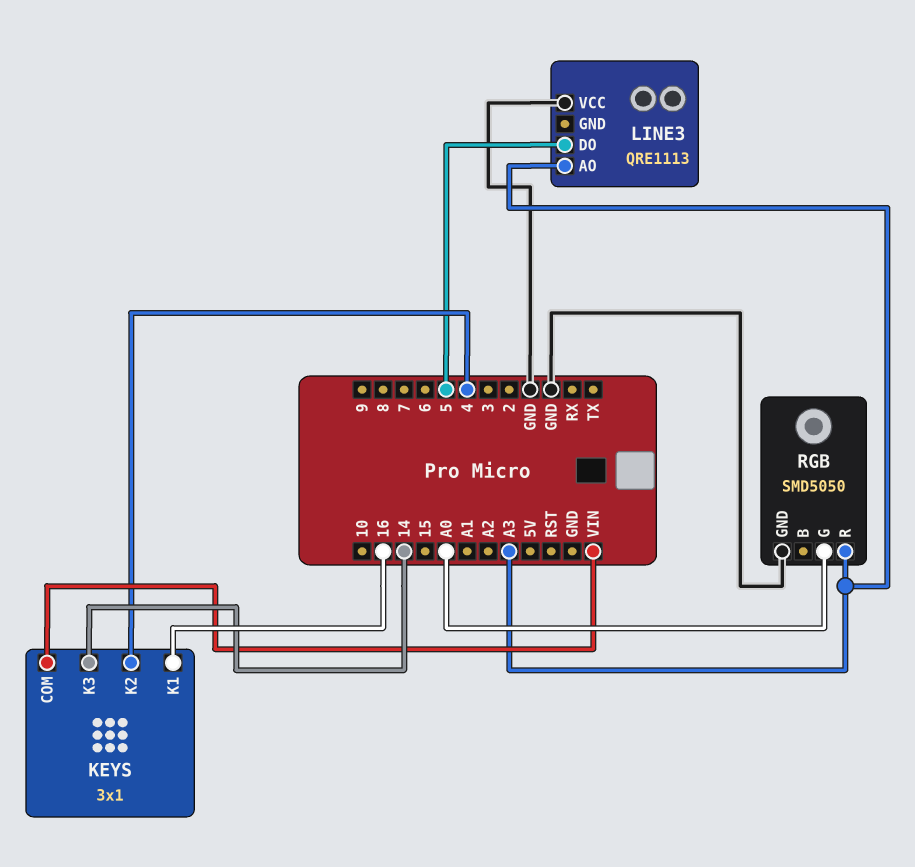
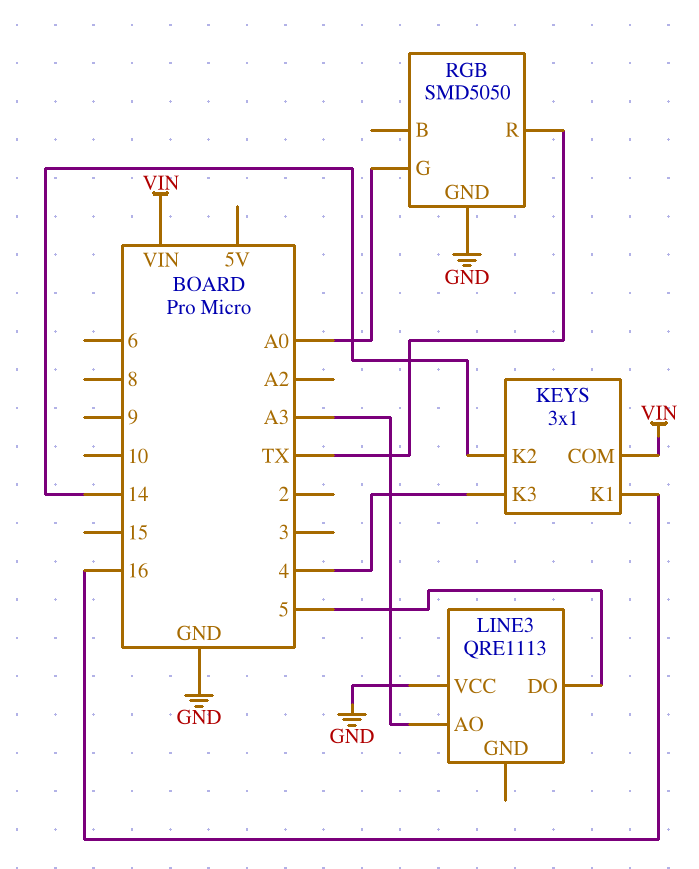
KEYS pin K2: 4 -> 14
KEYS pin K3: 14 -> 4
RGB pin R: A3 -> TX

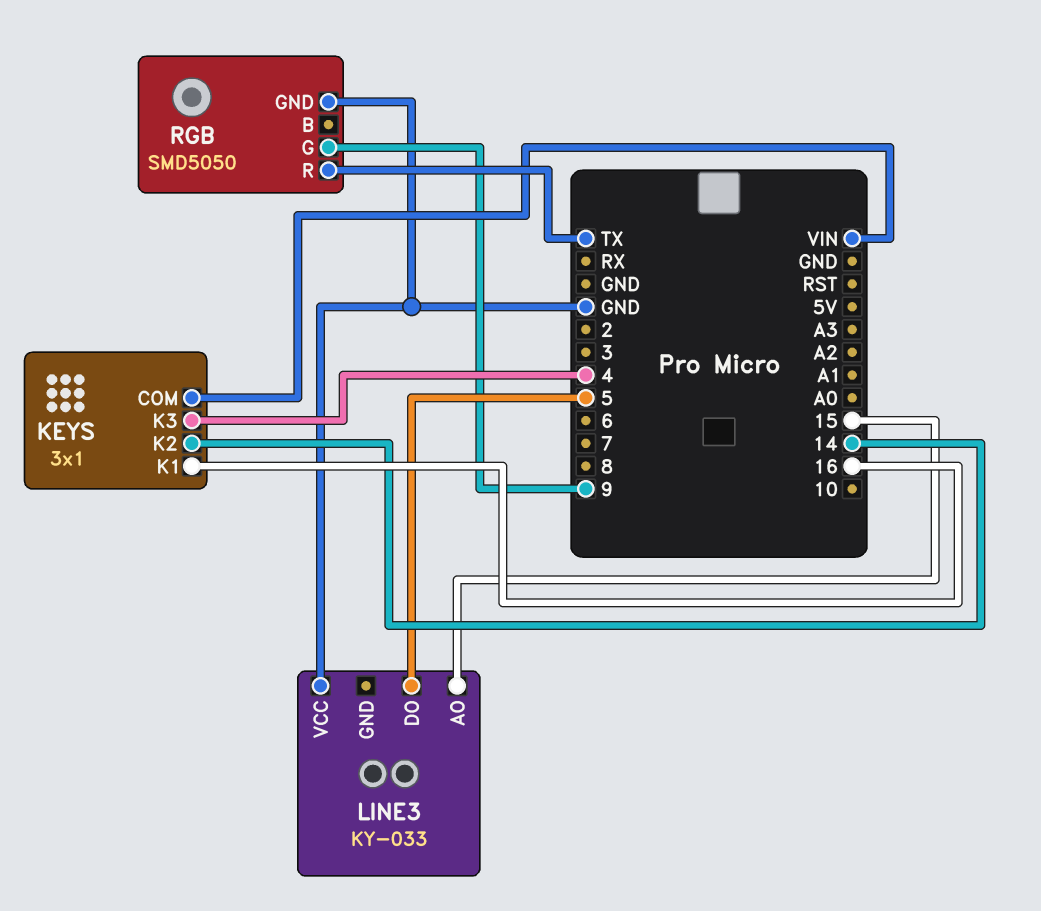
LINE3: QRE1113 -> KY-033
LINE3 pin AO: A3 -> 15
RGB pin G: A0 -> 9

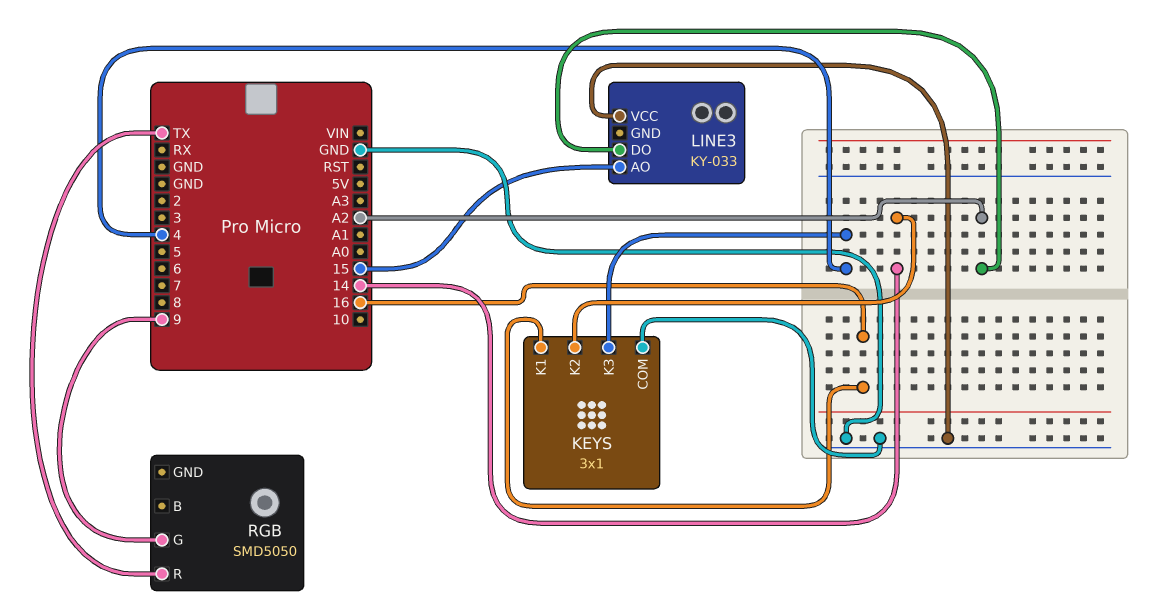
KEYS pin COM: VIN -> GND
LINE3 pin DO: 5 -> A2
RGB pin GND: GND -> none

